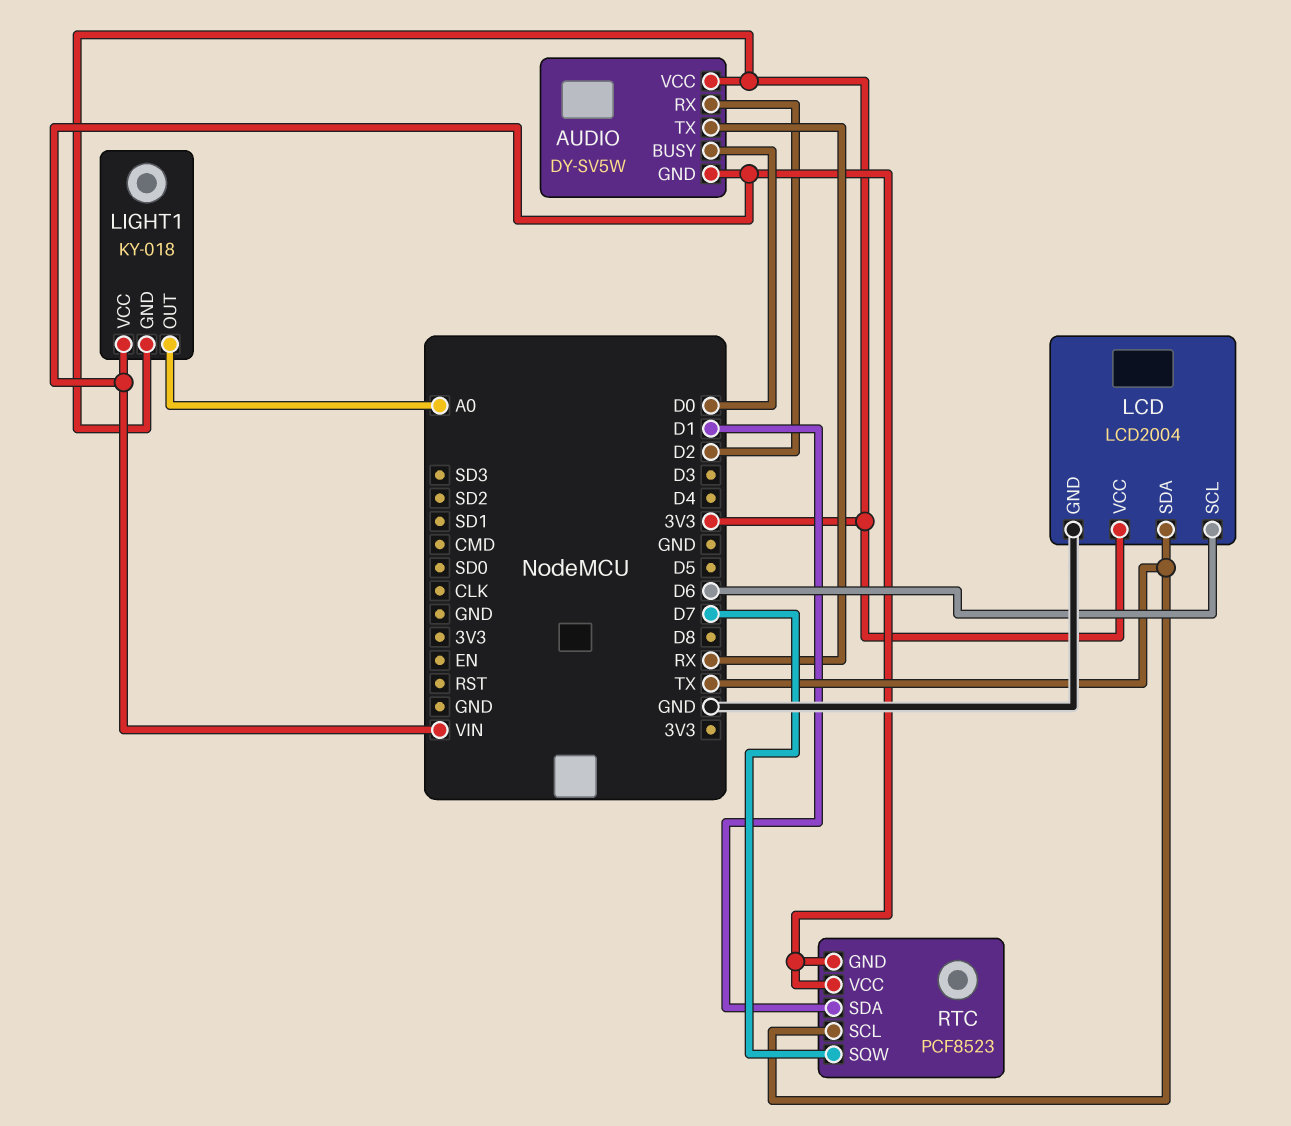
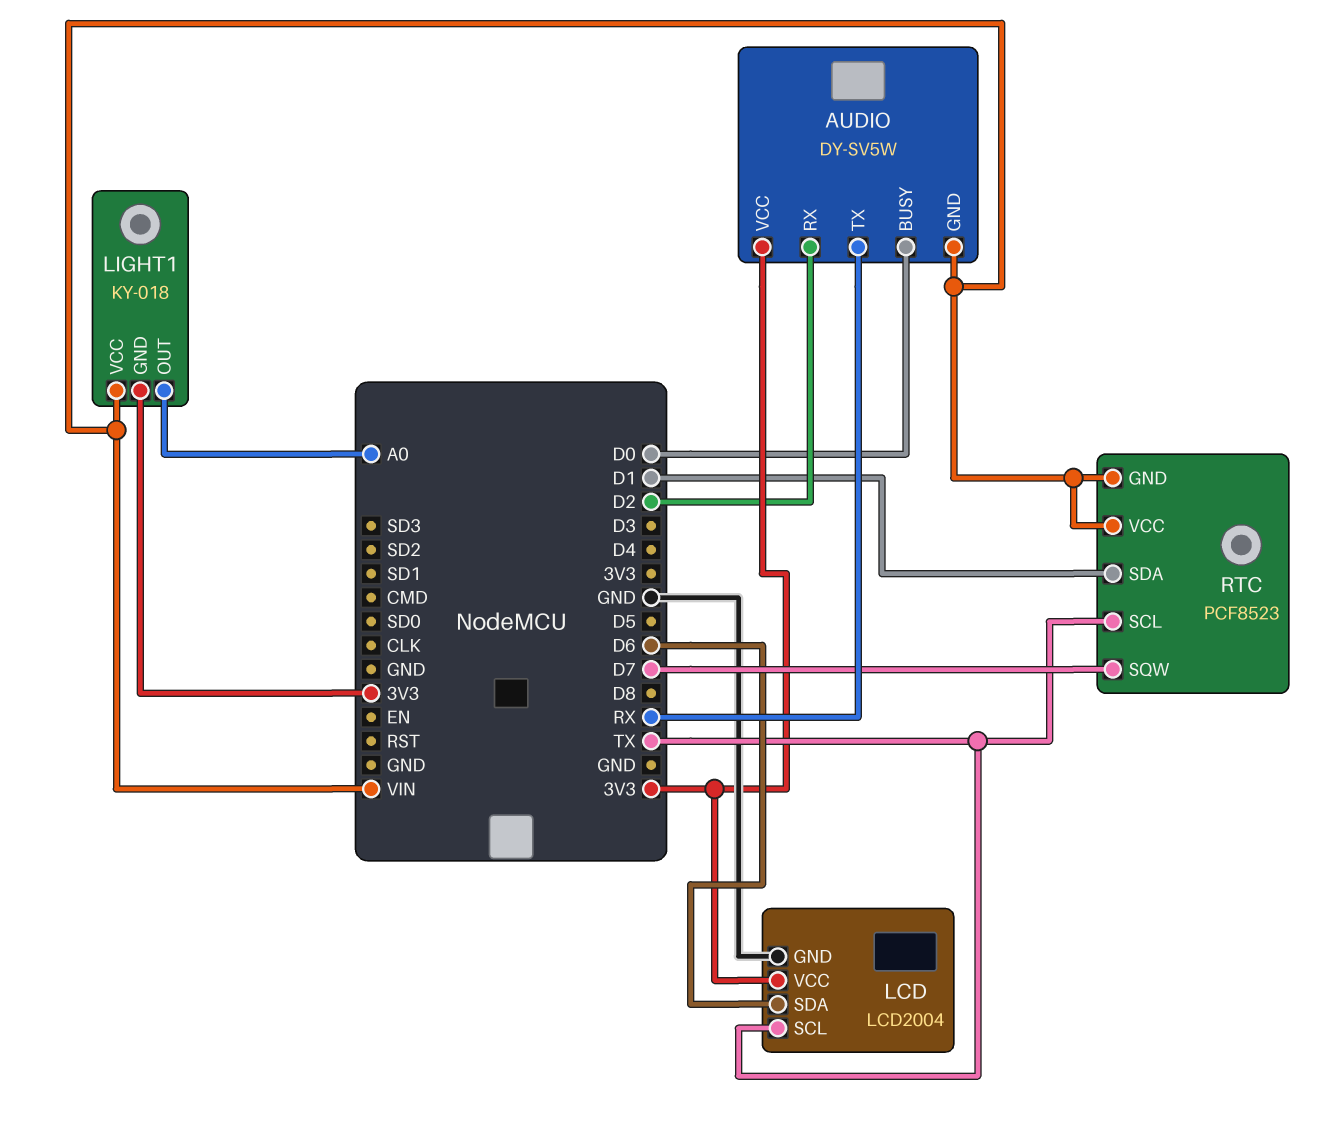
LCD pin SCL: D6 -> TX
LCD pin SDA: TX -> D6

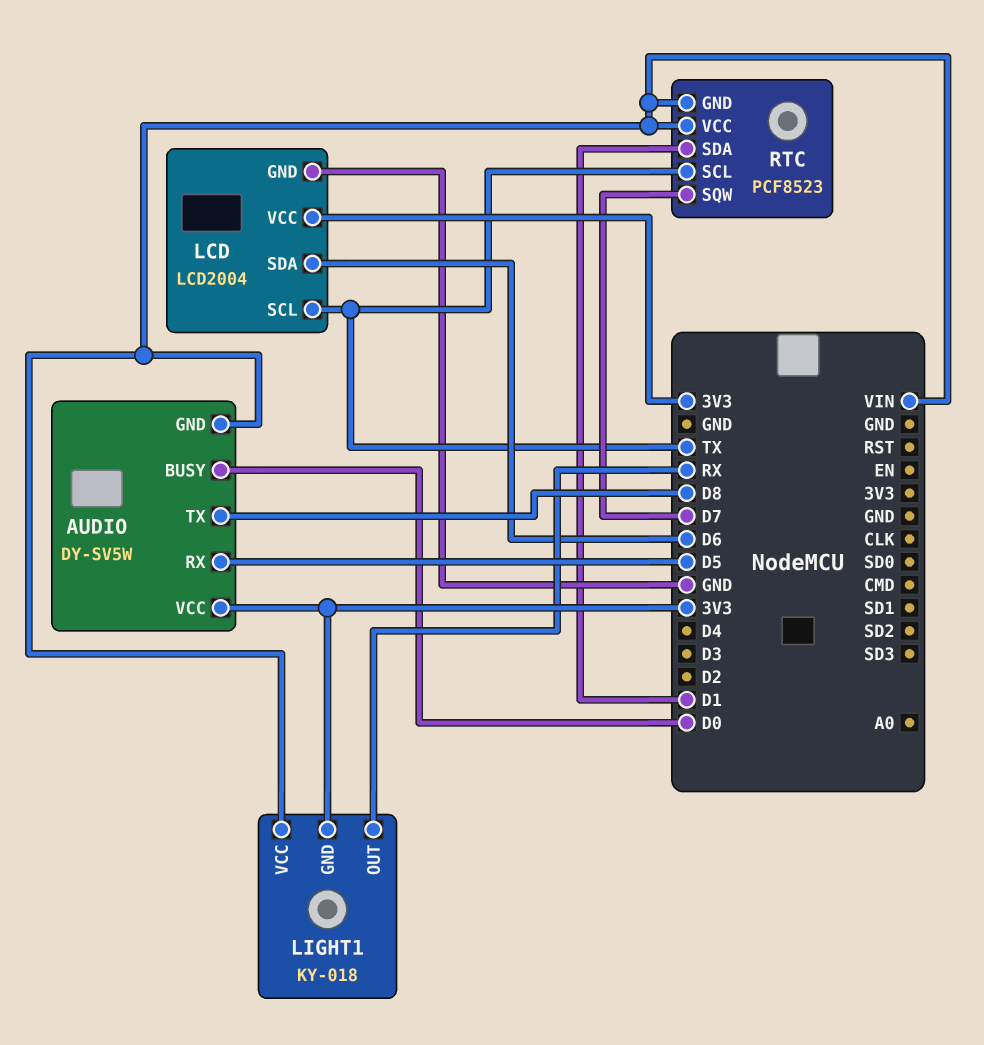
AUDIO pin RX: D2 -> D5
AUDIO pin TX: RX -> D8
LIGHT1 pin OUT: A0 -> RX

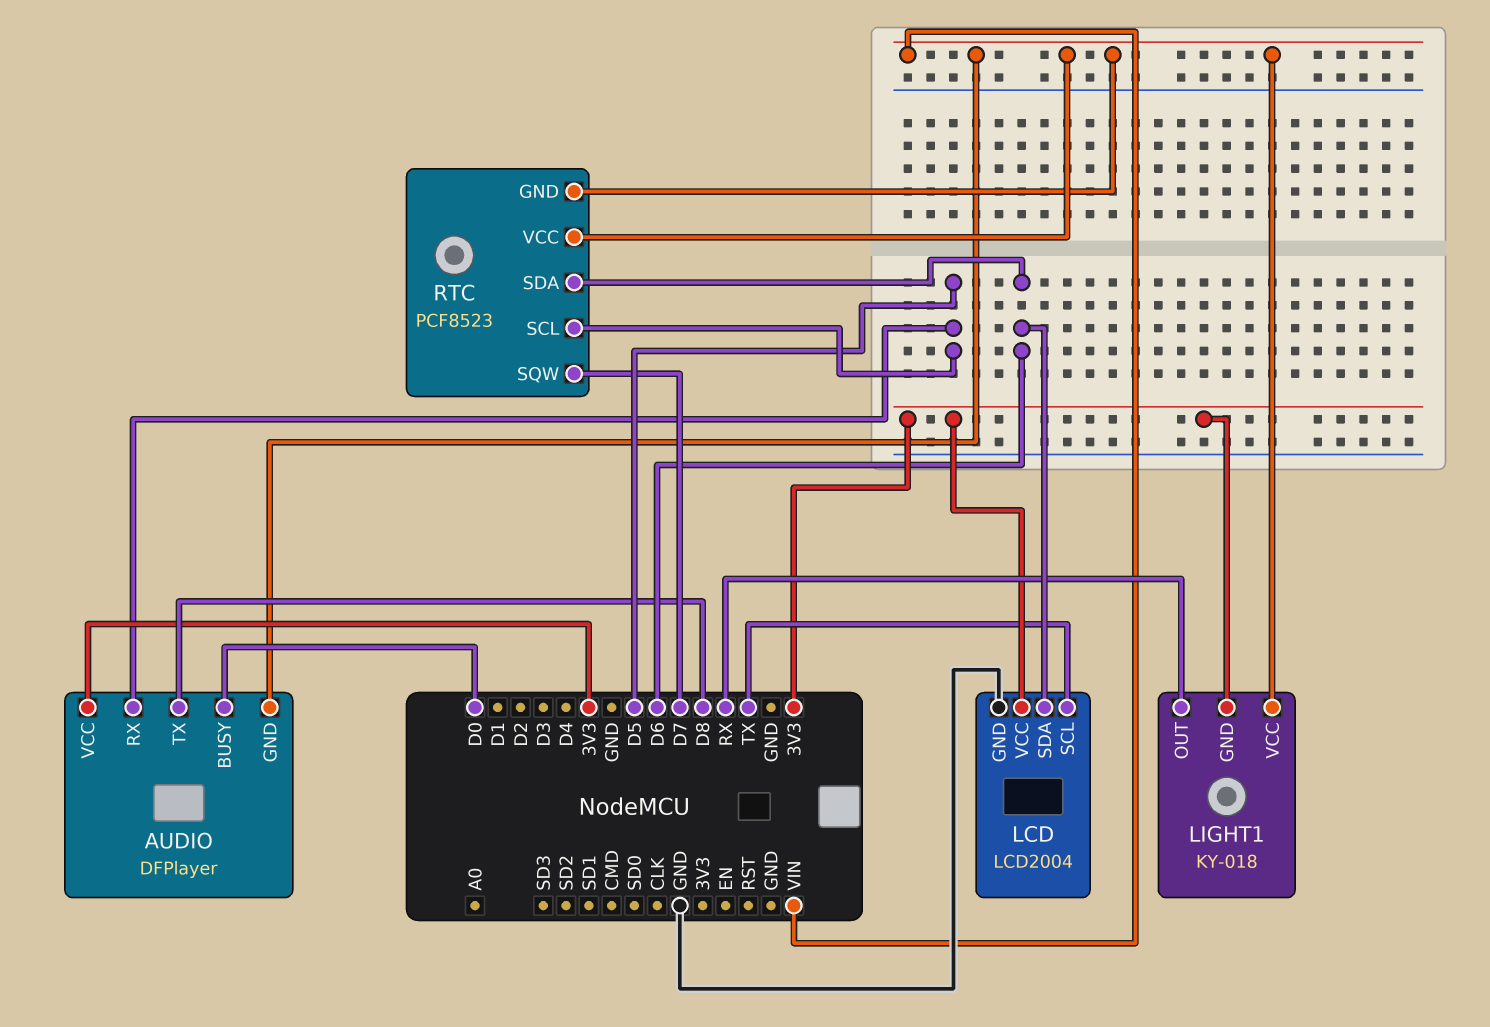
AUDIO: DY-SV5W -> DFPlayer
RTC pin SCL: TX -> D5
RTC pin SDA: D1 -> D6

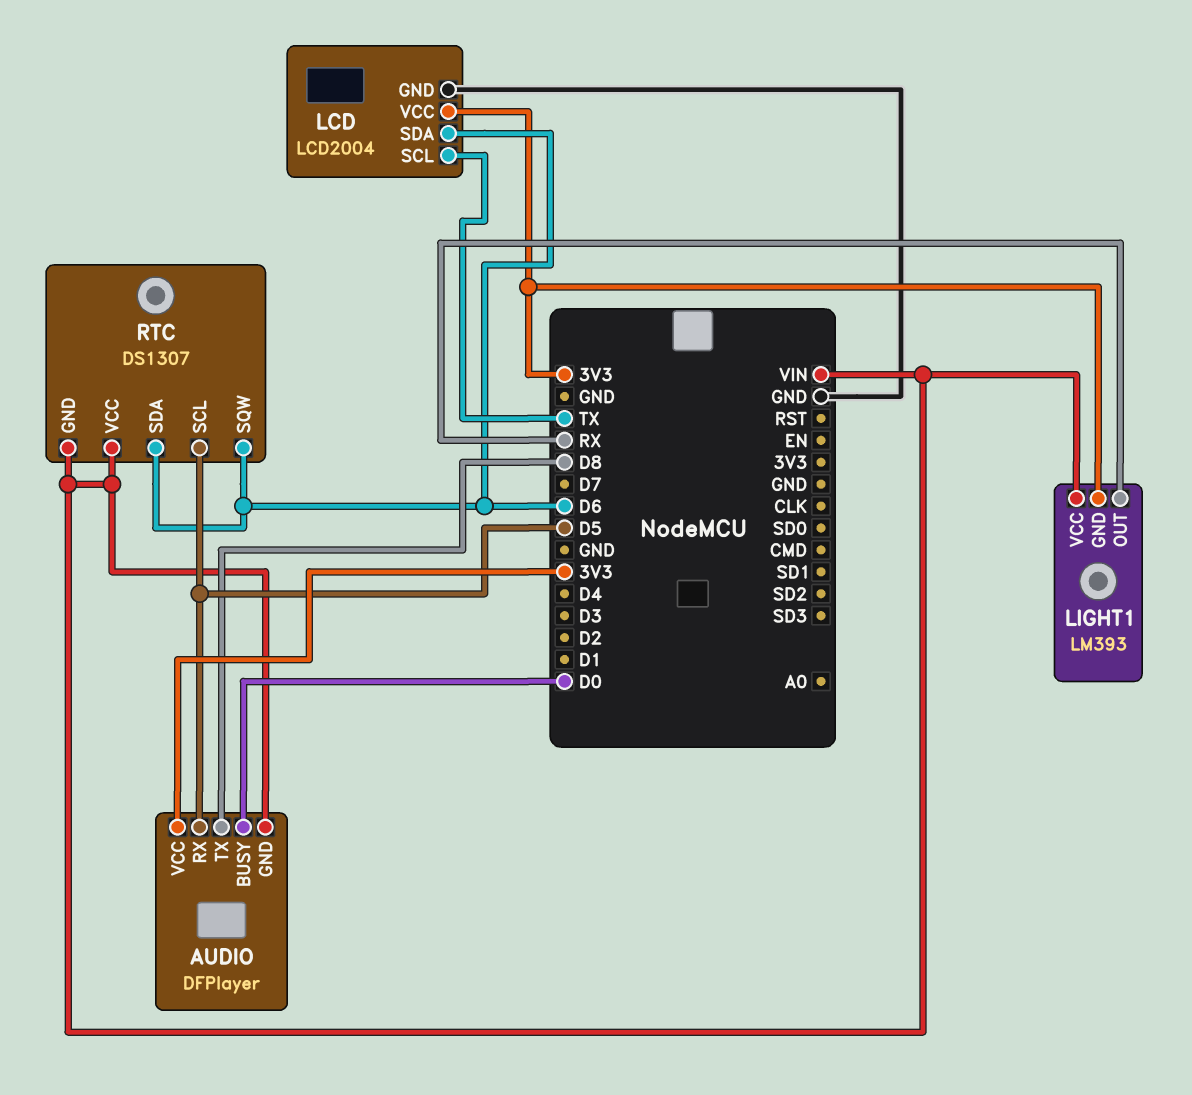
LIGHT1: KY-018 -> LM393
RTC: PCF8523 -> DS1307
RTC pin SQW: D7 -> D6

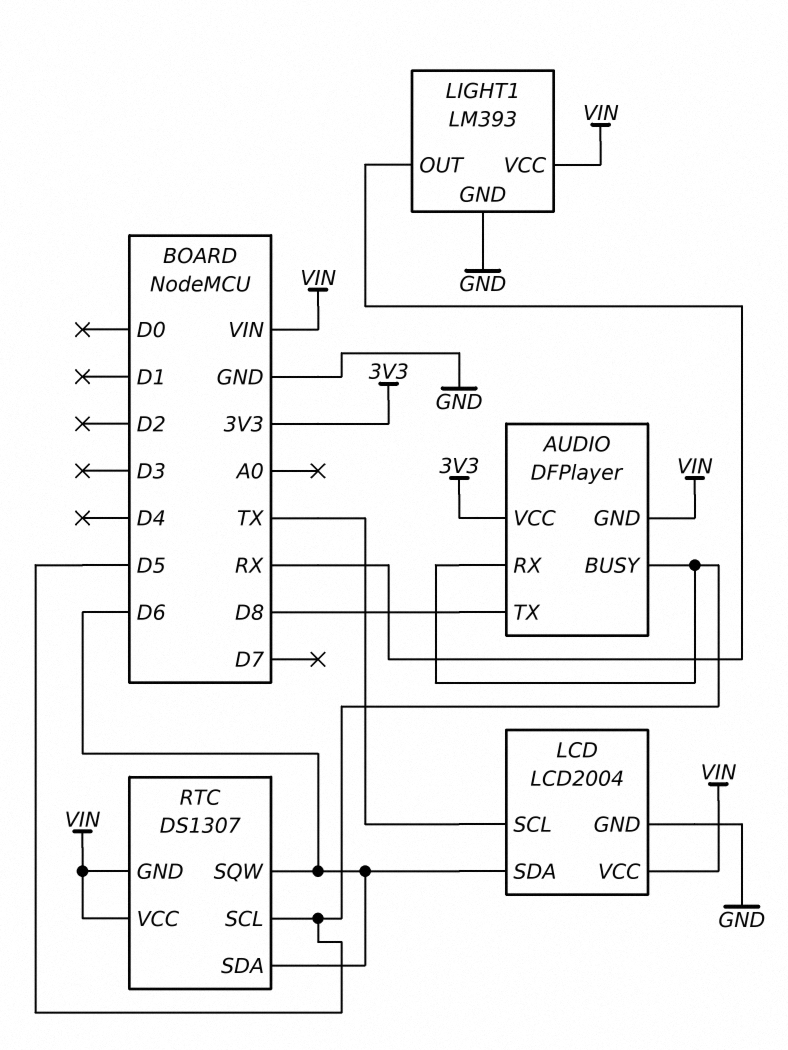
AUDIO pin BUSY: D0 -> D5
LCD pin VCC: 3V3 -> VIN
LIGHT1 pin GND: 3V3 -> GND

